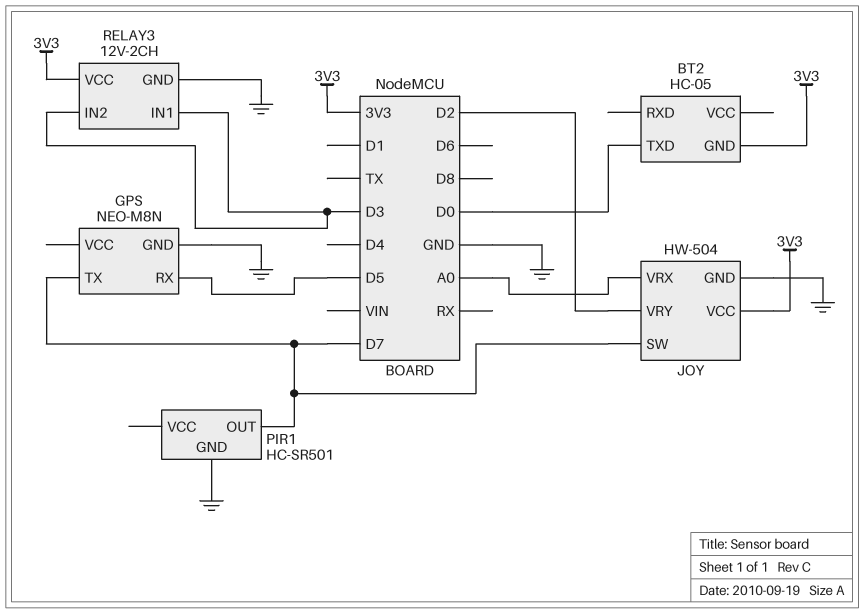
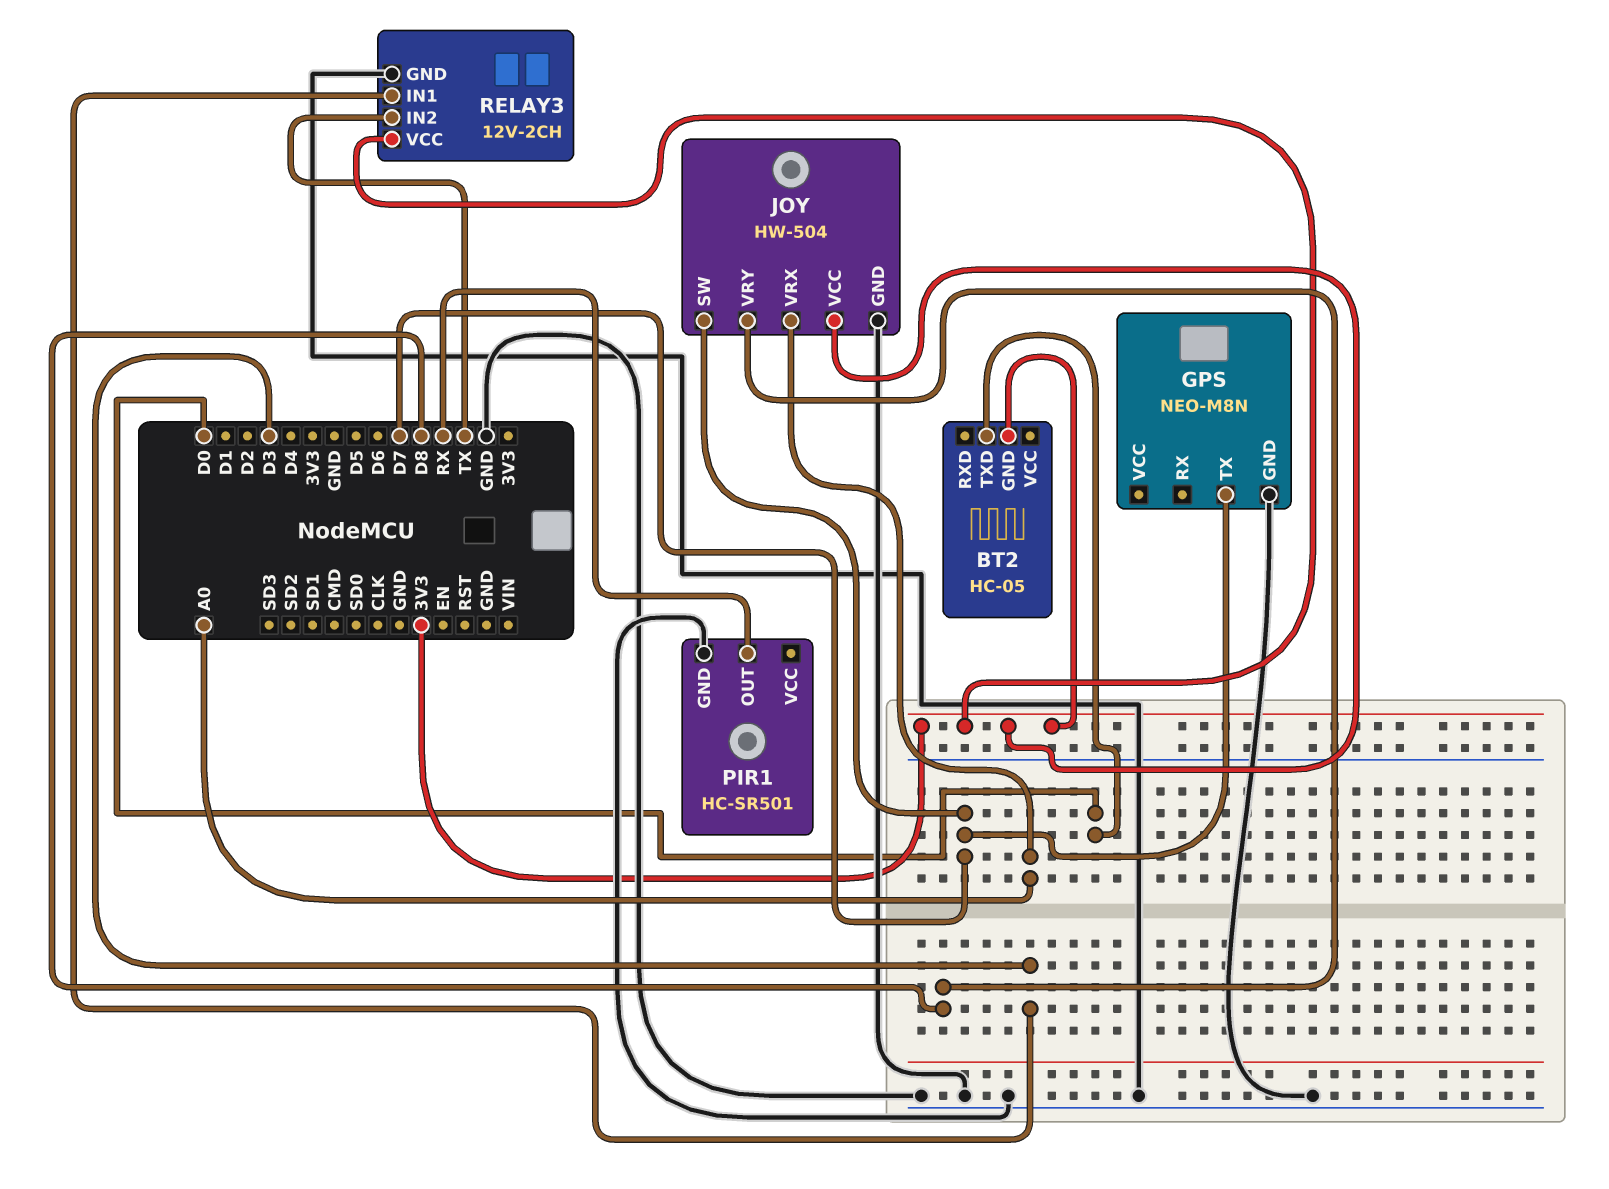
GPS pin RX: D5 -> none
JOY pin VRY: D2 -> D8
PIR1 pin OUT: D7 -> RX
RELAY3 pin IN2: D3 -> TX

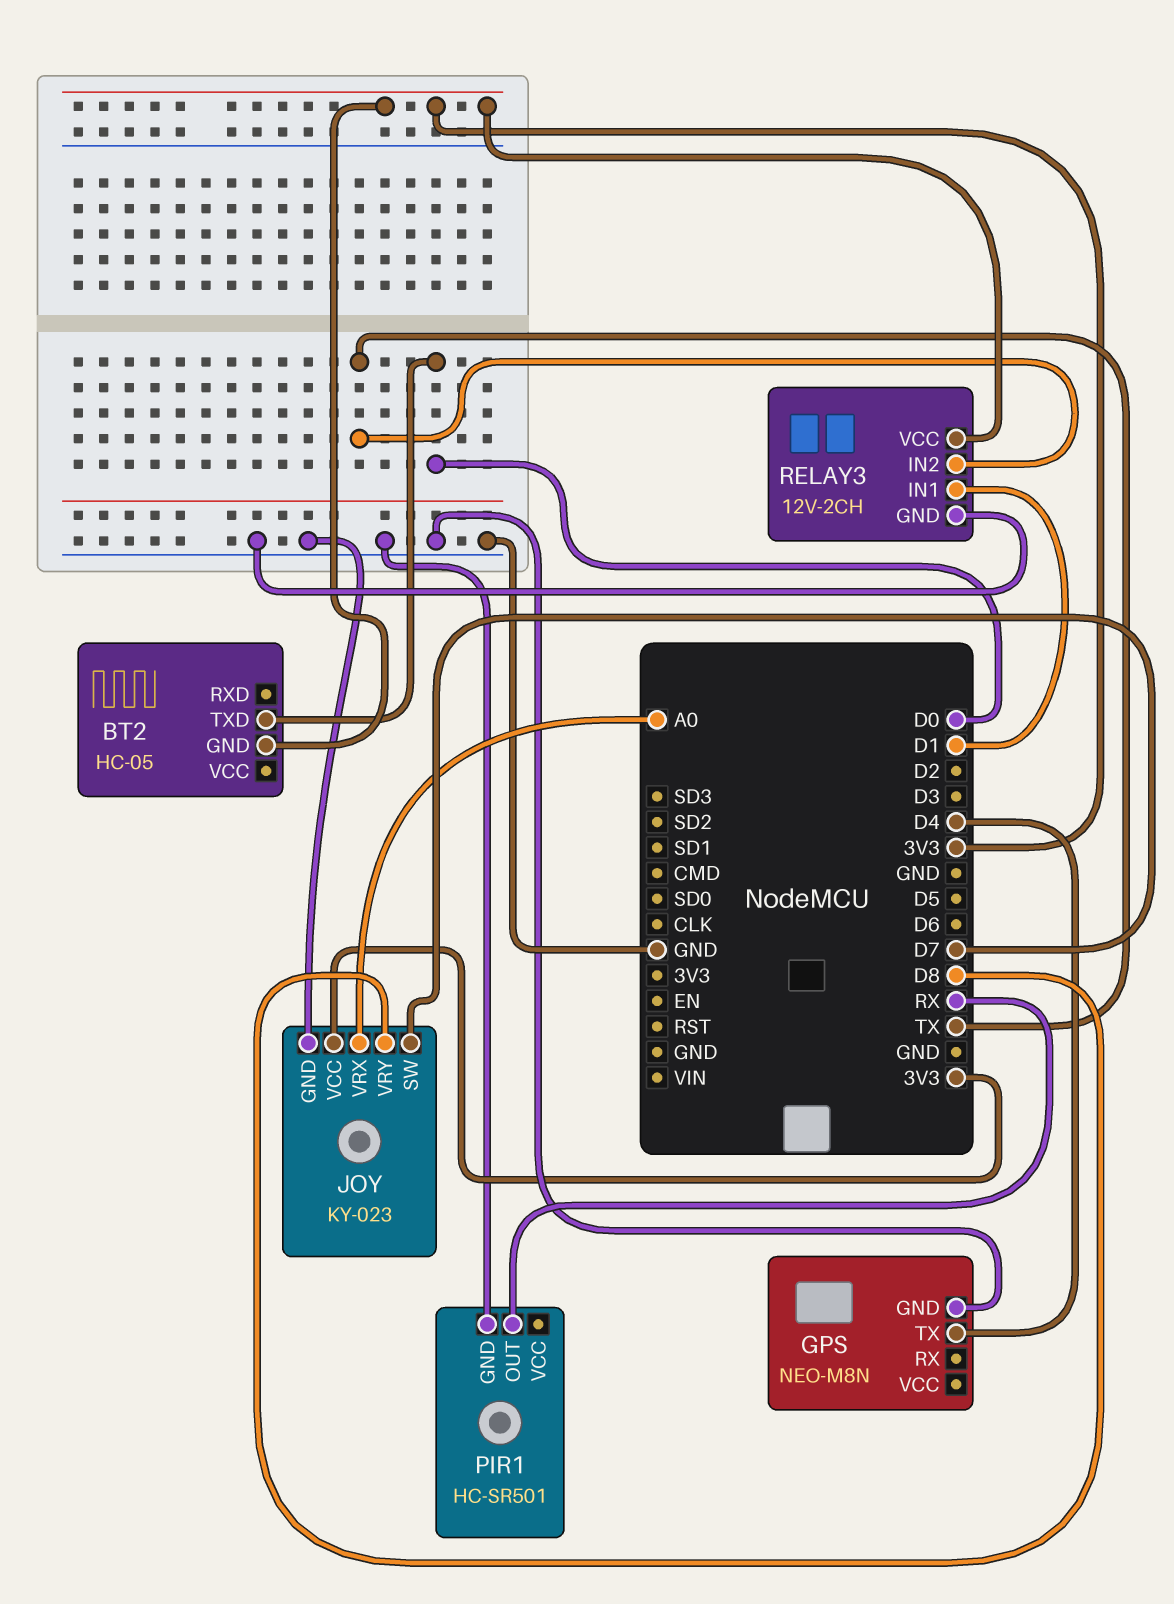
GPS pin TX: D7 -> D4
JOY: HW-504 -> KY-023
RELAY3 pin IN1: D3 -> D1

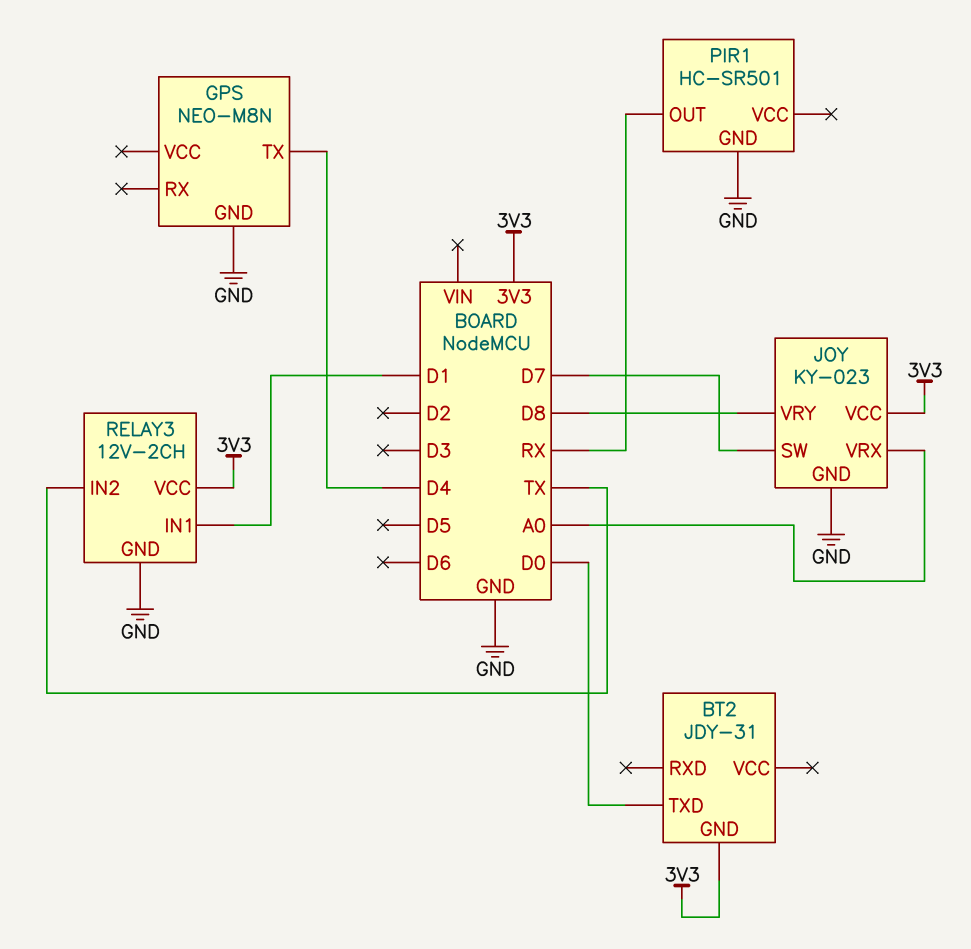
BT2: HC-05 -> JDY-31

